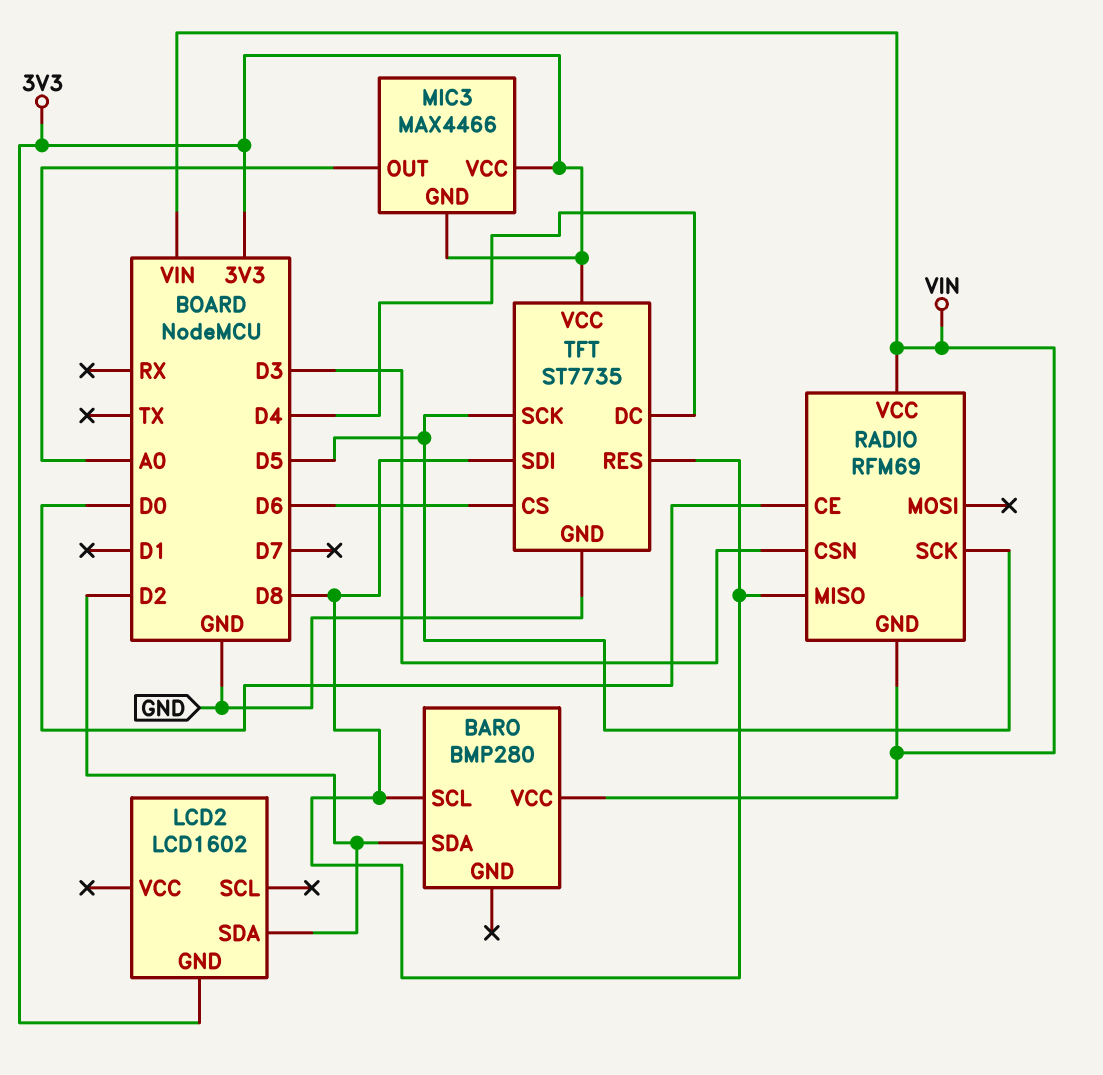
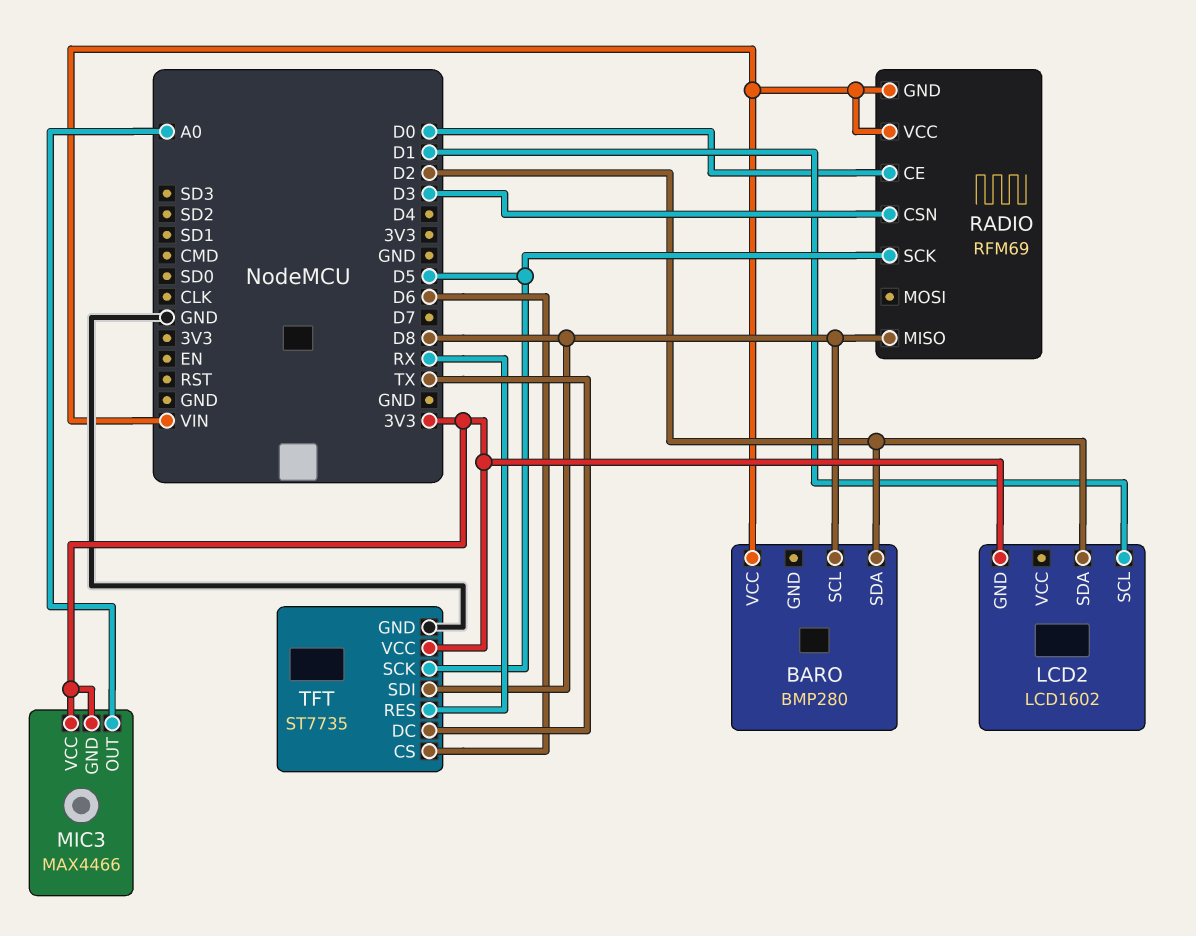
LCD2 pin SCL: none -> D1
TFT pin DC: D4 -> TX
TFT pin RES: D8 -> RX

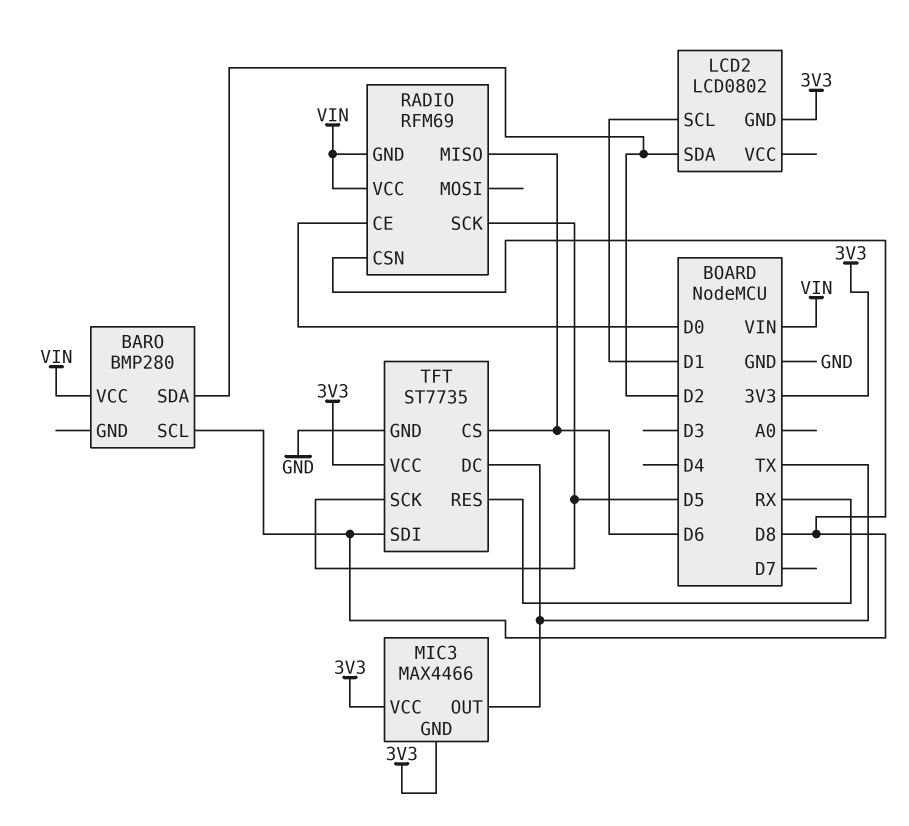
LCD2: LCD1602 -> LCD0802
MIC3 pin OUT: A0 -> TX
RADIO pin CSN: D3 -> D8
RADIO pin MISO: D8 -> D6

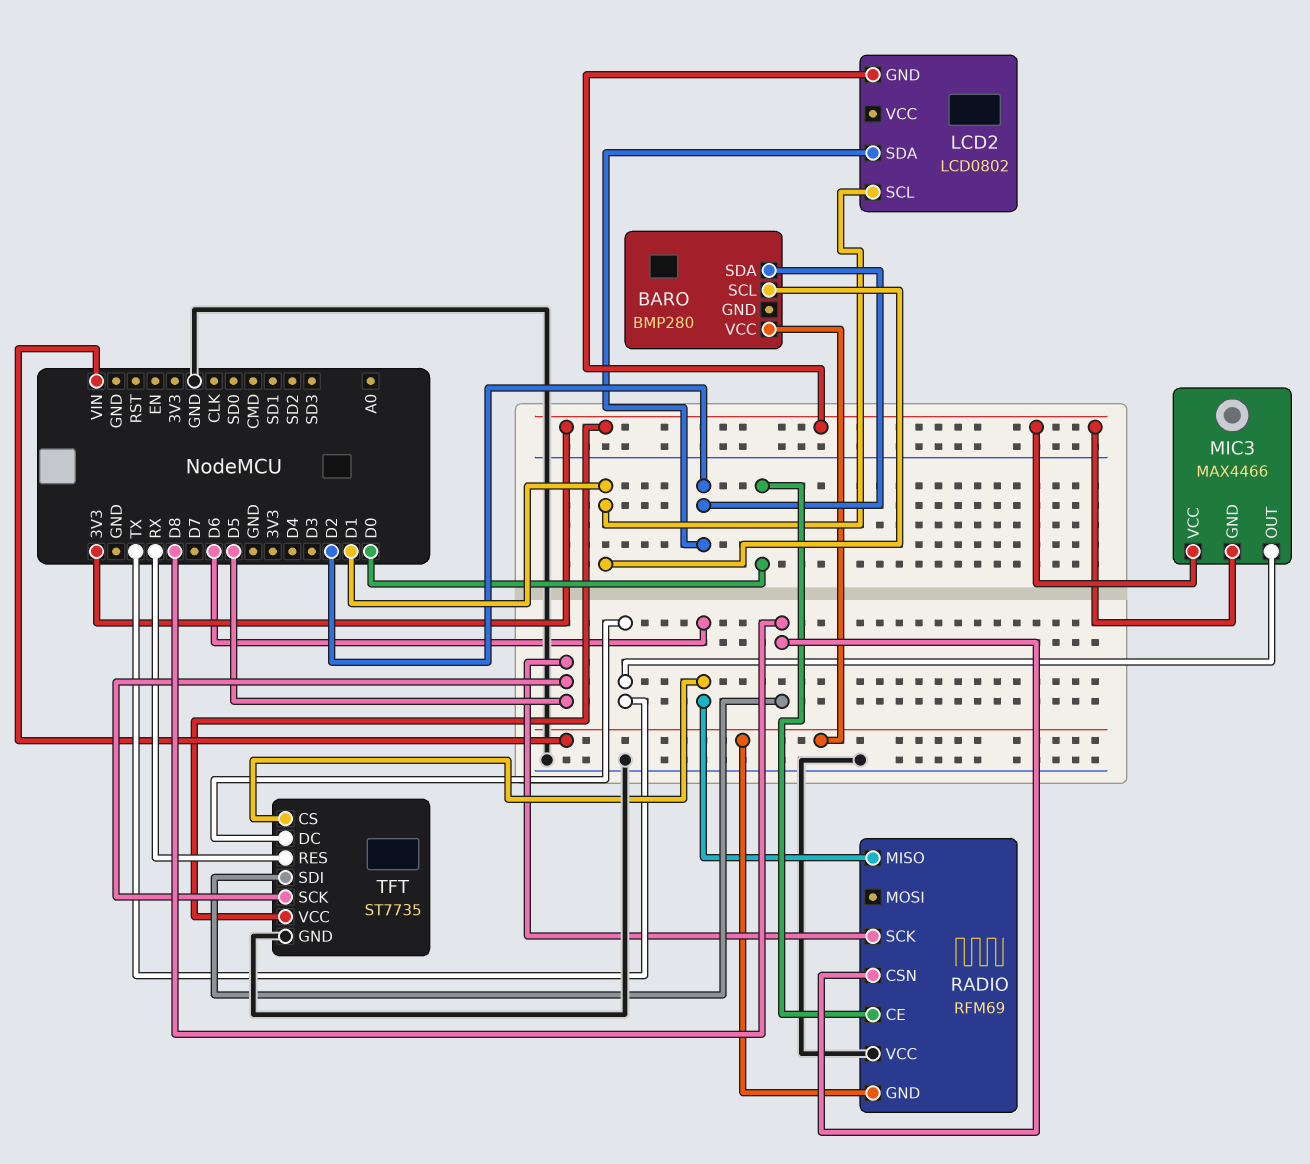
BARO pin SCL: D8 -> D1
RADIO pin VCC: VIN -> GND

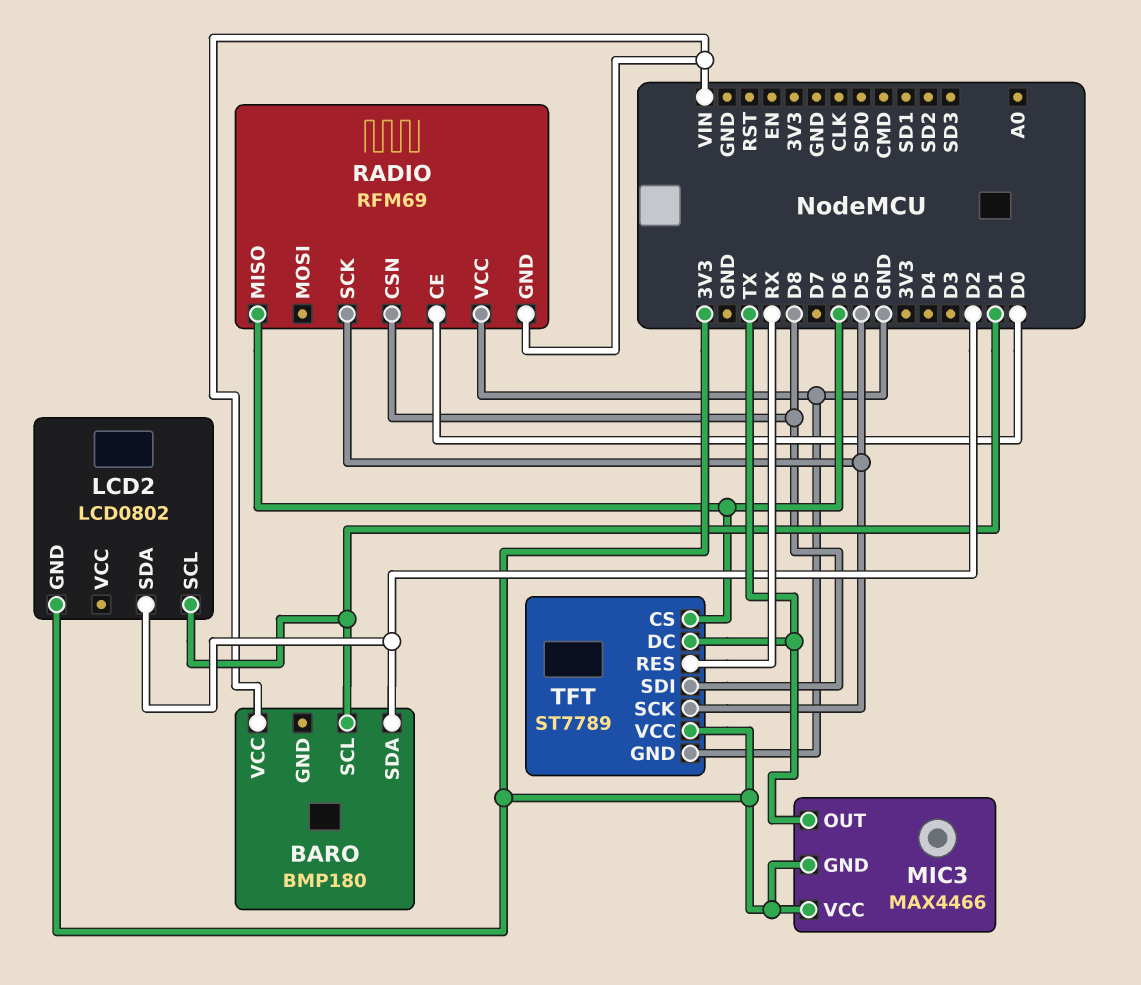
BARO: BMP280 -> BMP180
TFT: ST7735 -> ST7789

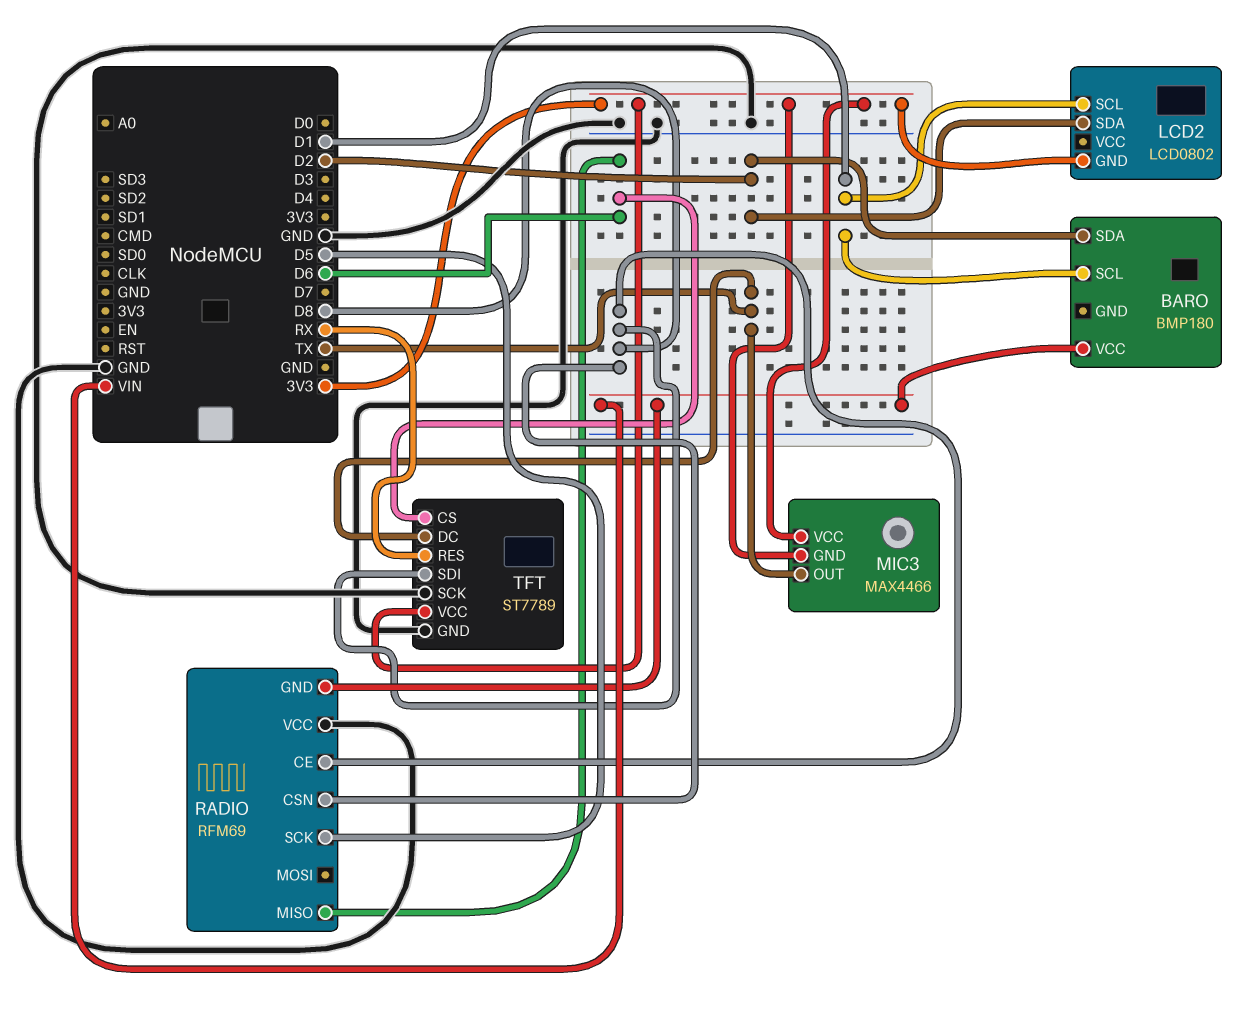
RADIO pin CE: D0 -> D8
TFT pin SCK: D5 -> GND

